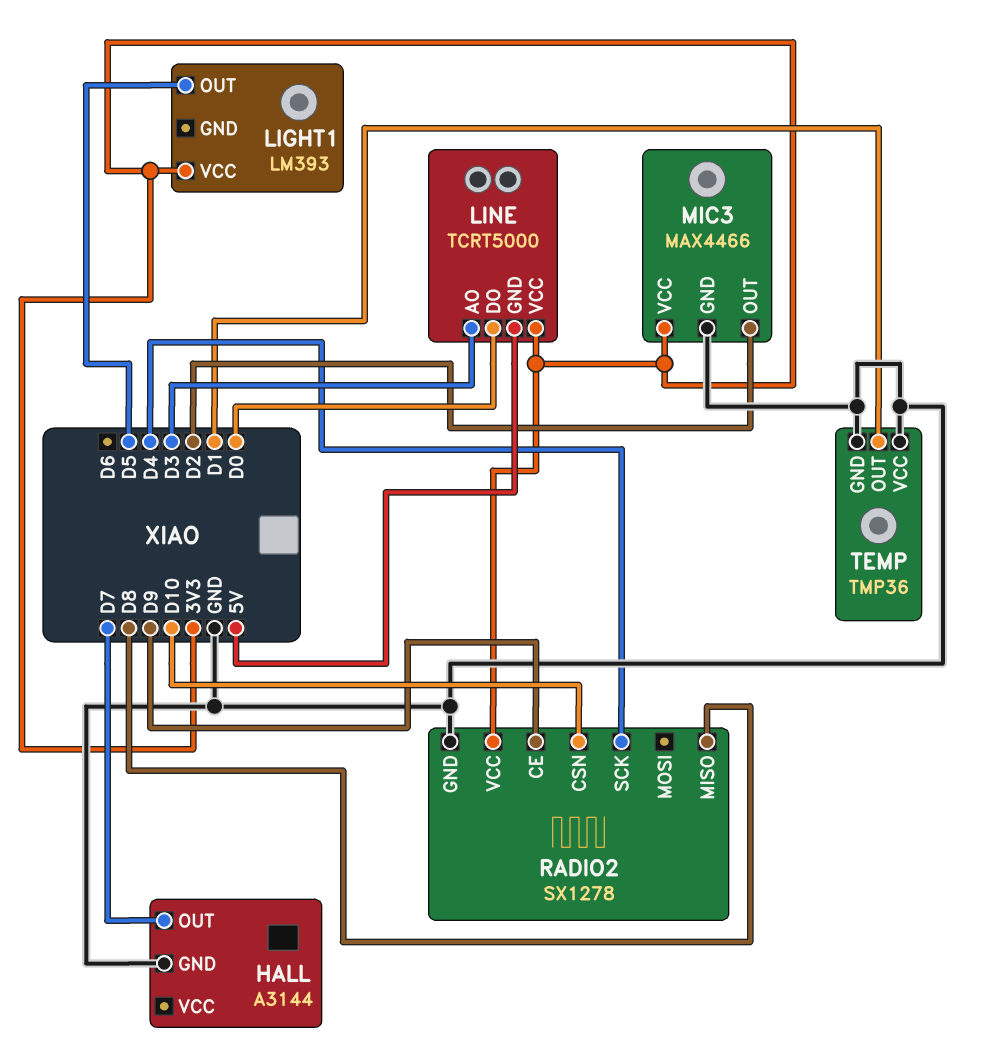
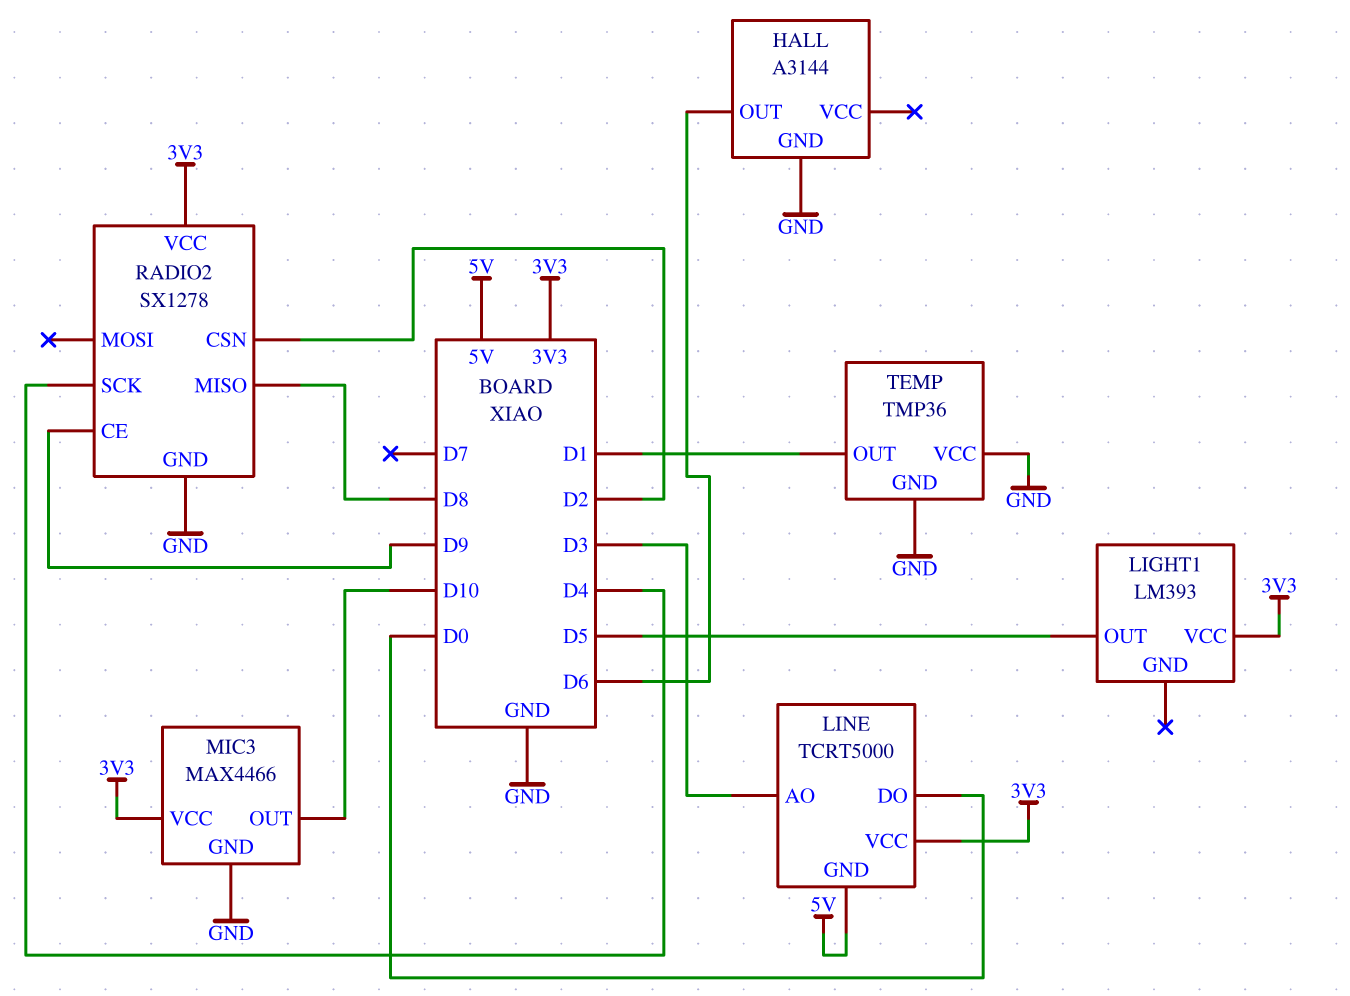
HALL pin OUT: D7 -> D6
MIC3 pin OUT: D2 -> D10
RADIO2 pin CSN: D10 -> D2

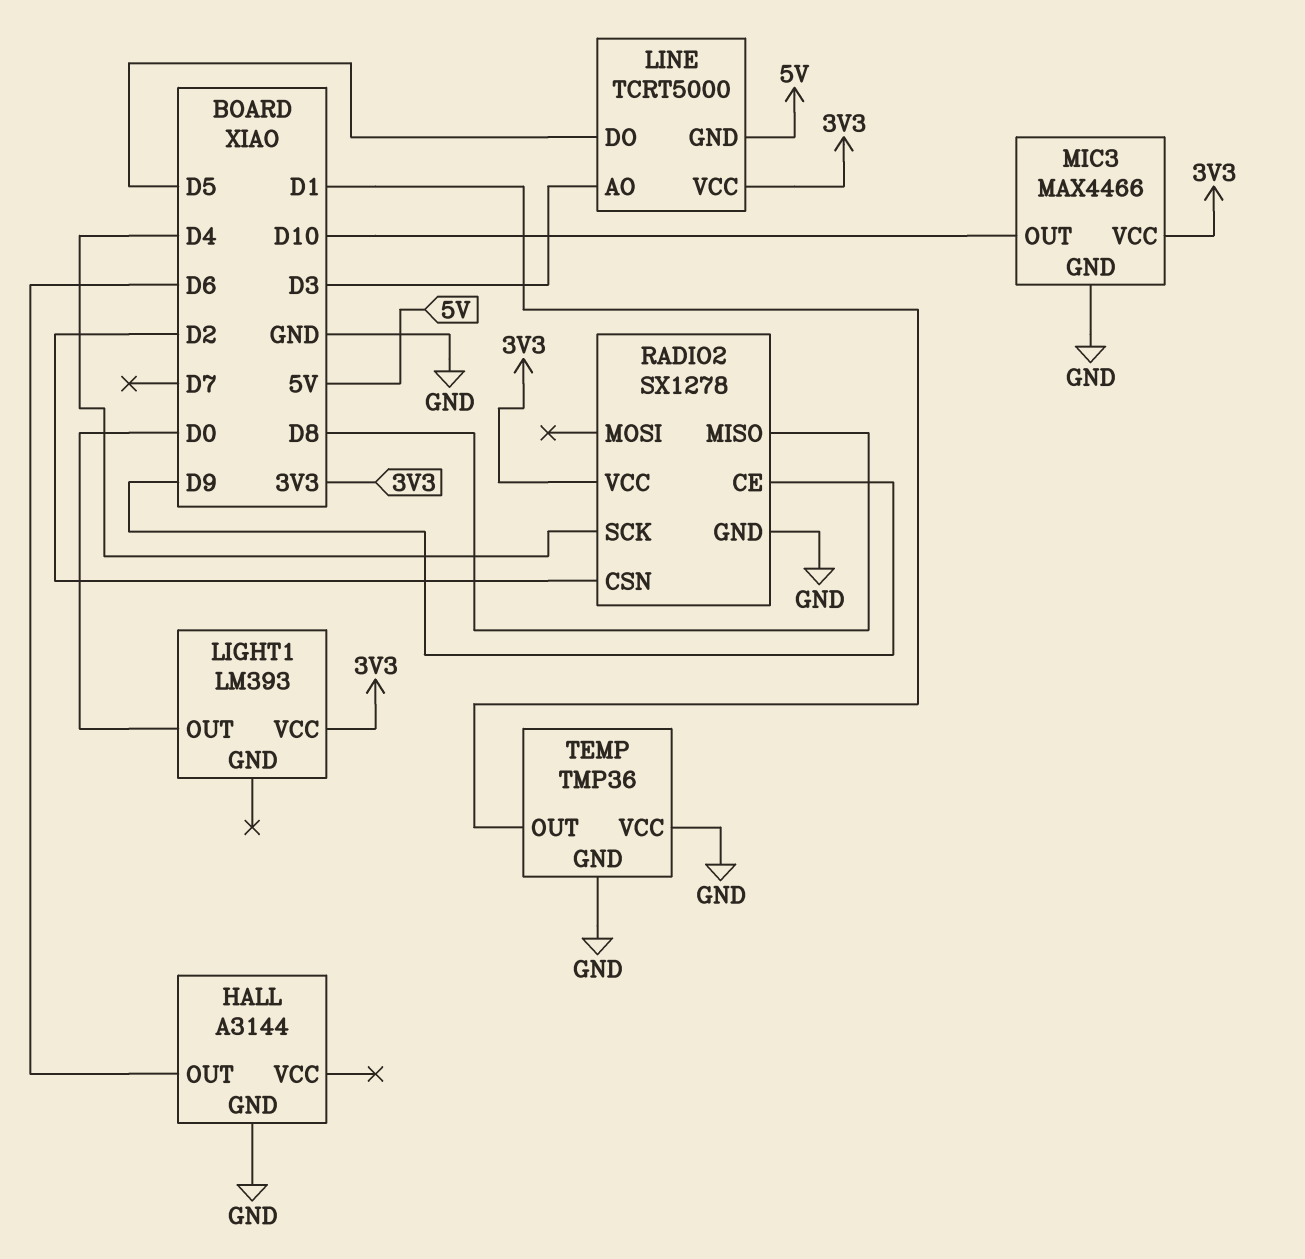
LIGHT1 pin OUT: D5 -> D0
LINE pin DO: D0 -> D5

